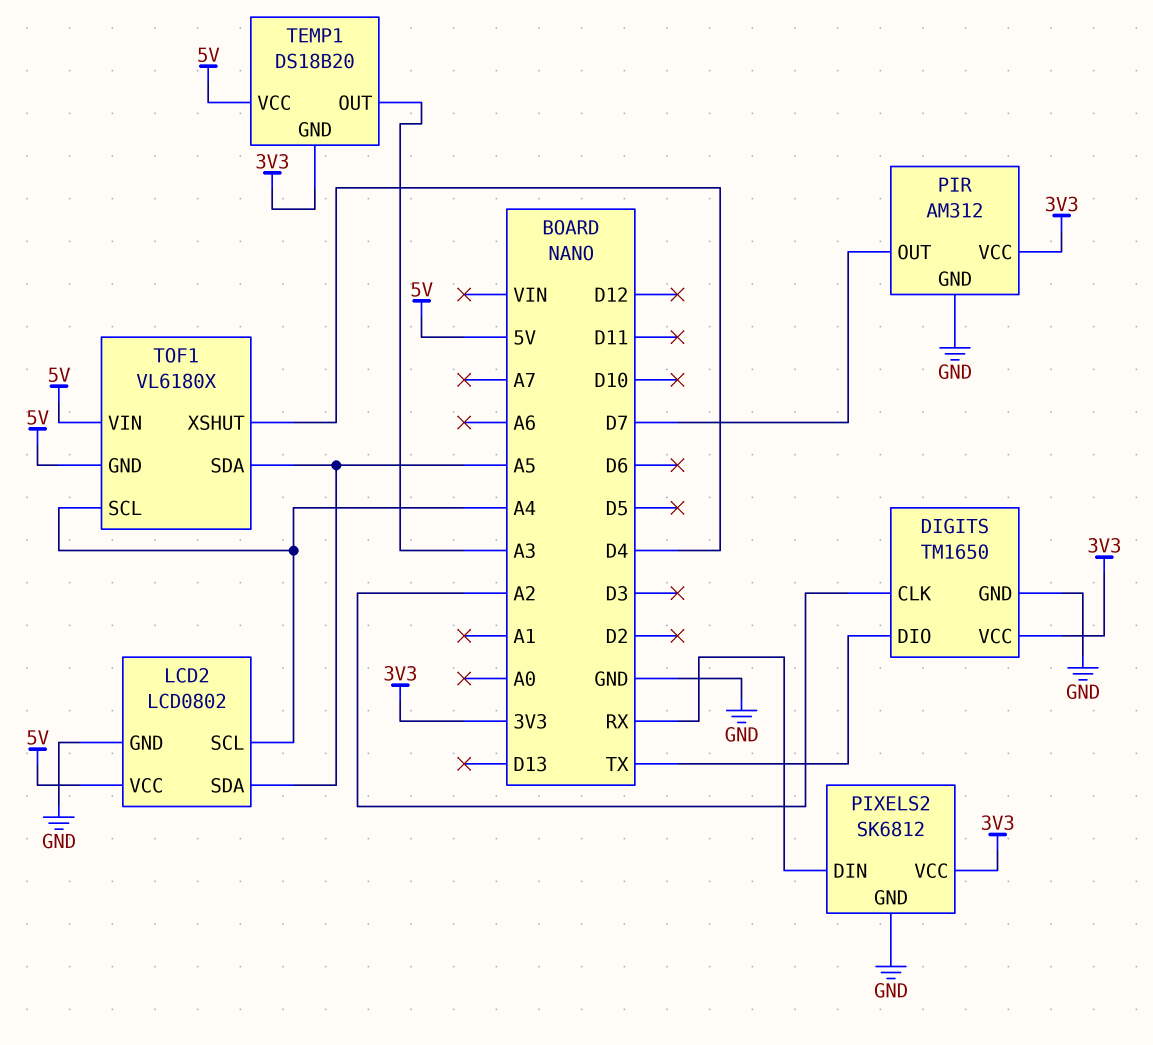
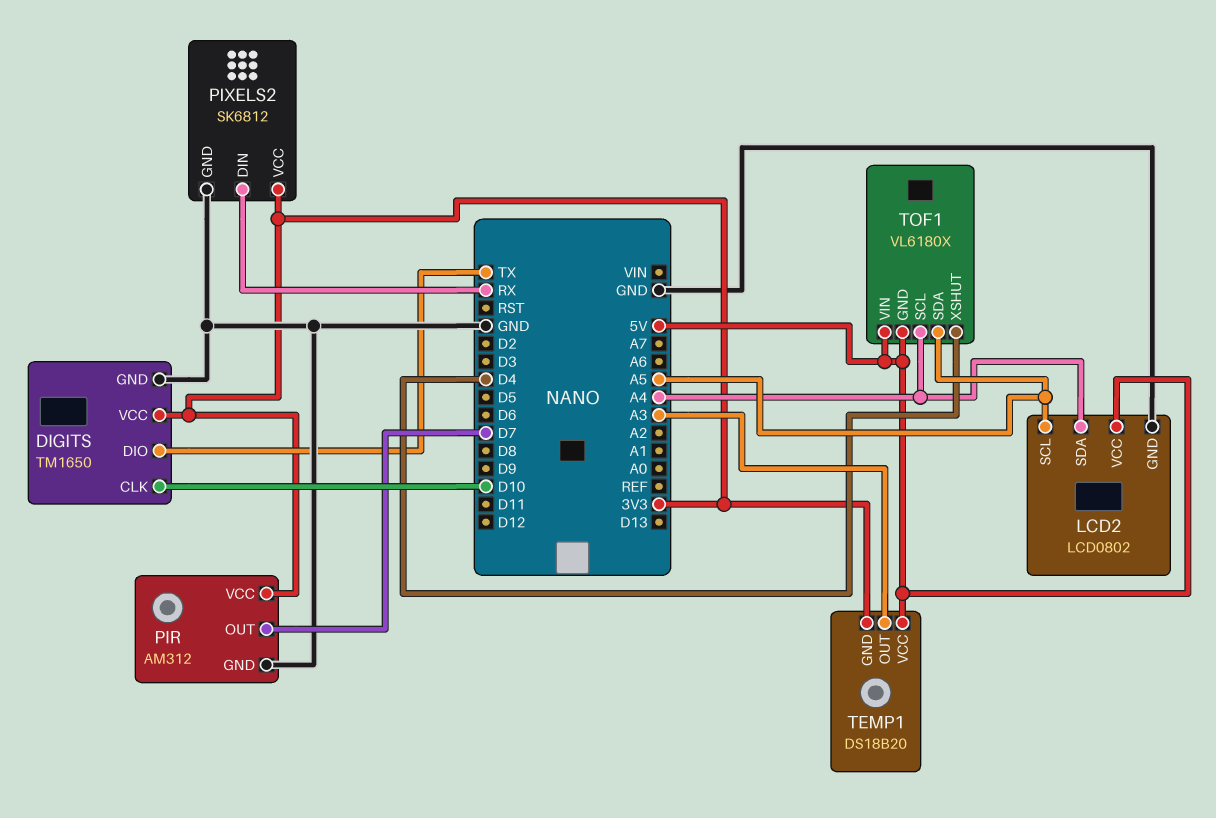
DIGITS pin CLK: A2 -> D10
LCD2 pin SCL: A4 -> A5
LCD2 pin SDA: A5 -> A4

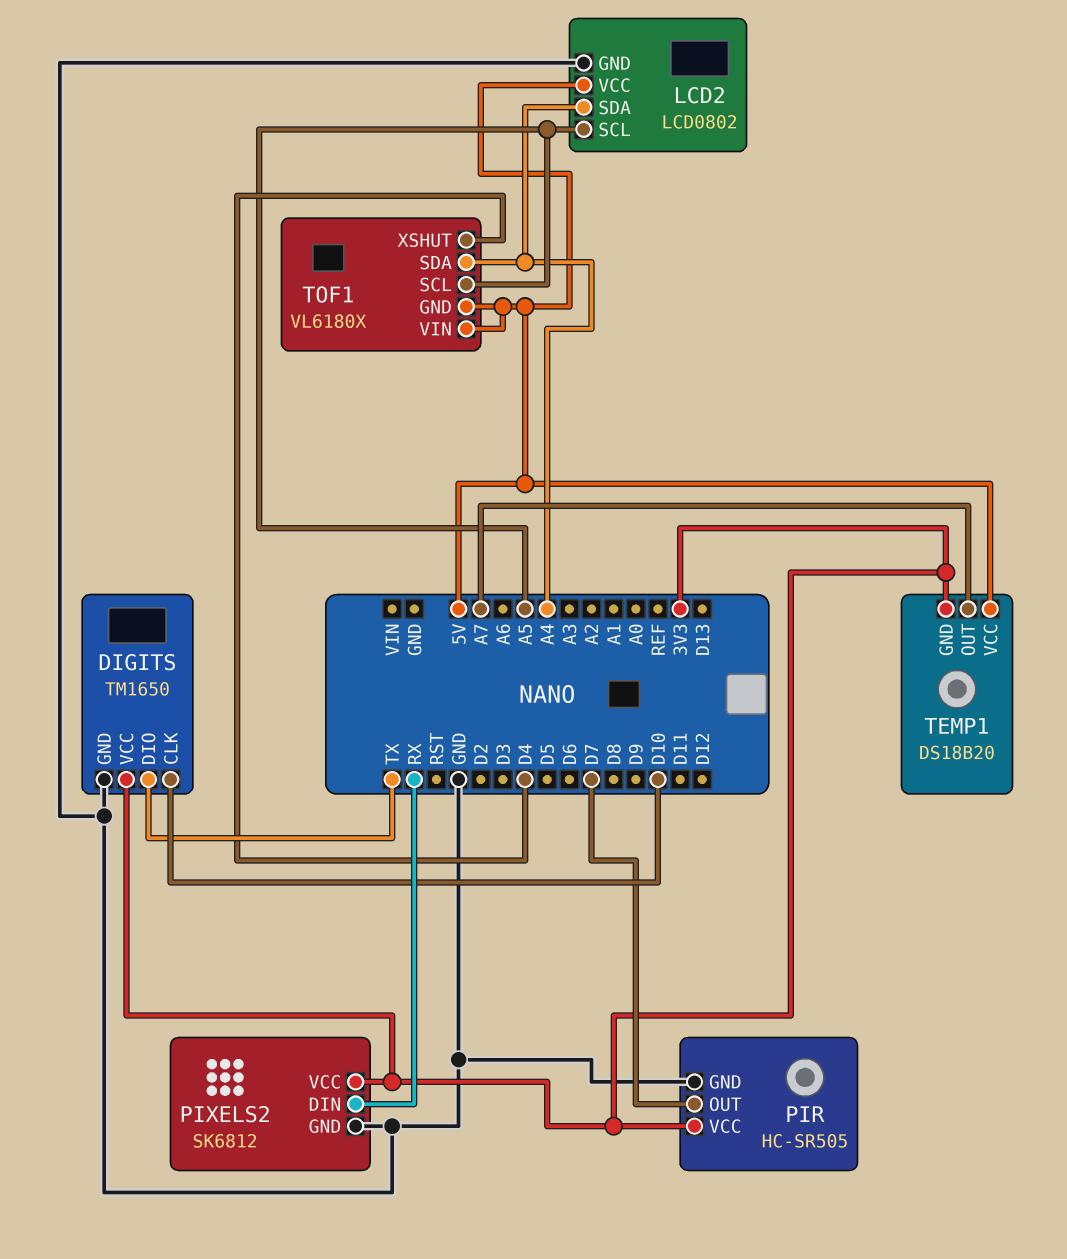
PIR: AM312 -> HC-SR505
TEMP1 pin OUT: A3 -> A7
TOF1 pin SCL: A4 -> A5
TOF1 pin SDA: A5 -> A4

